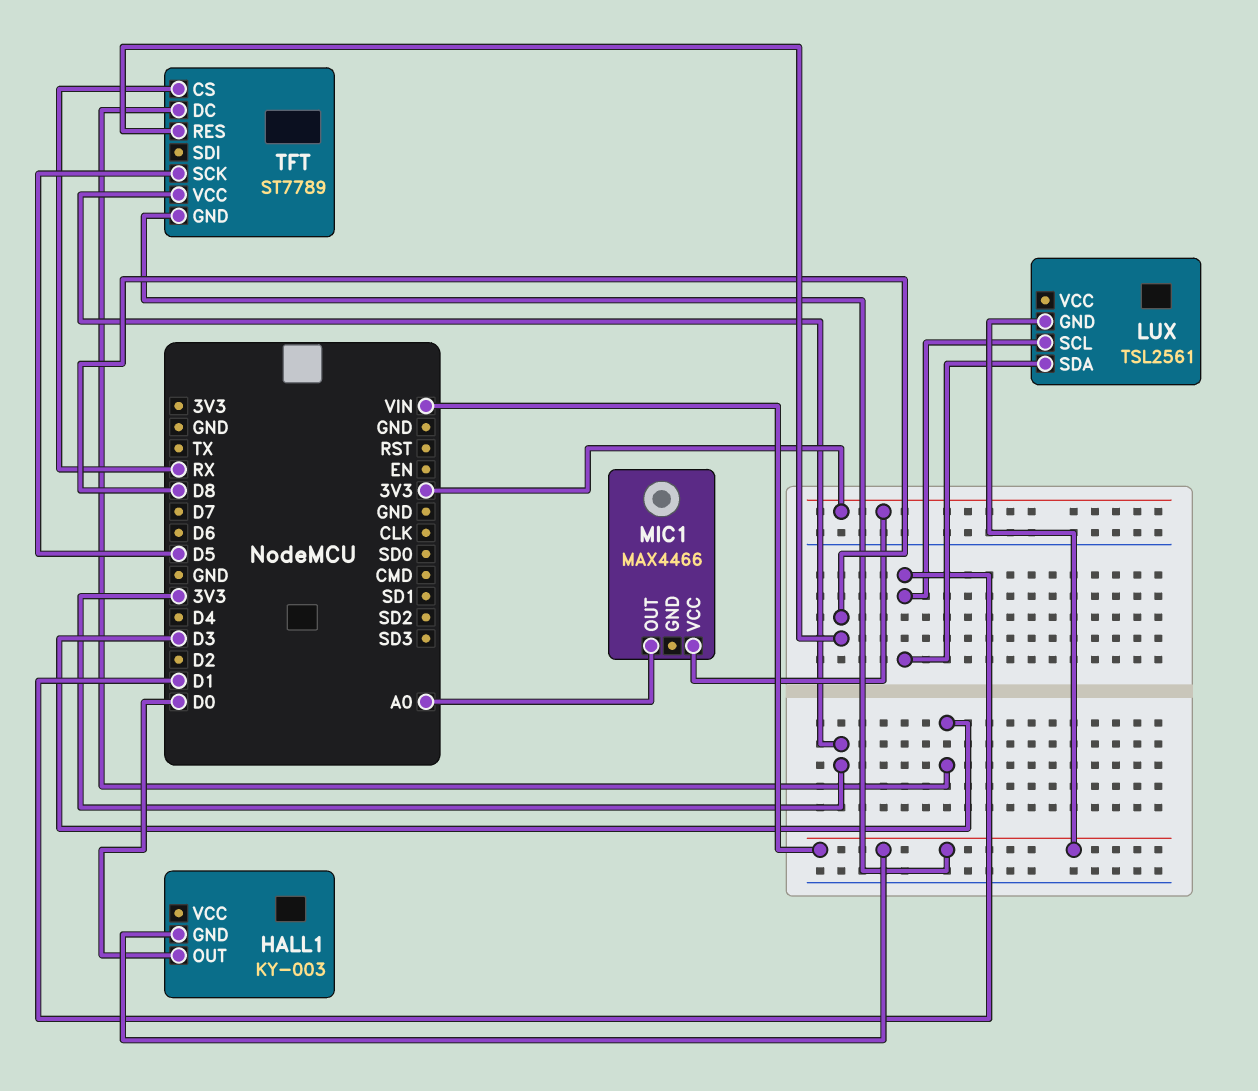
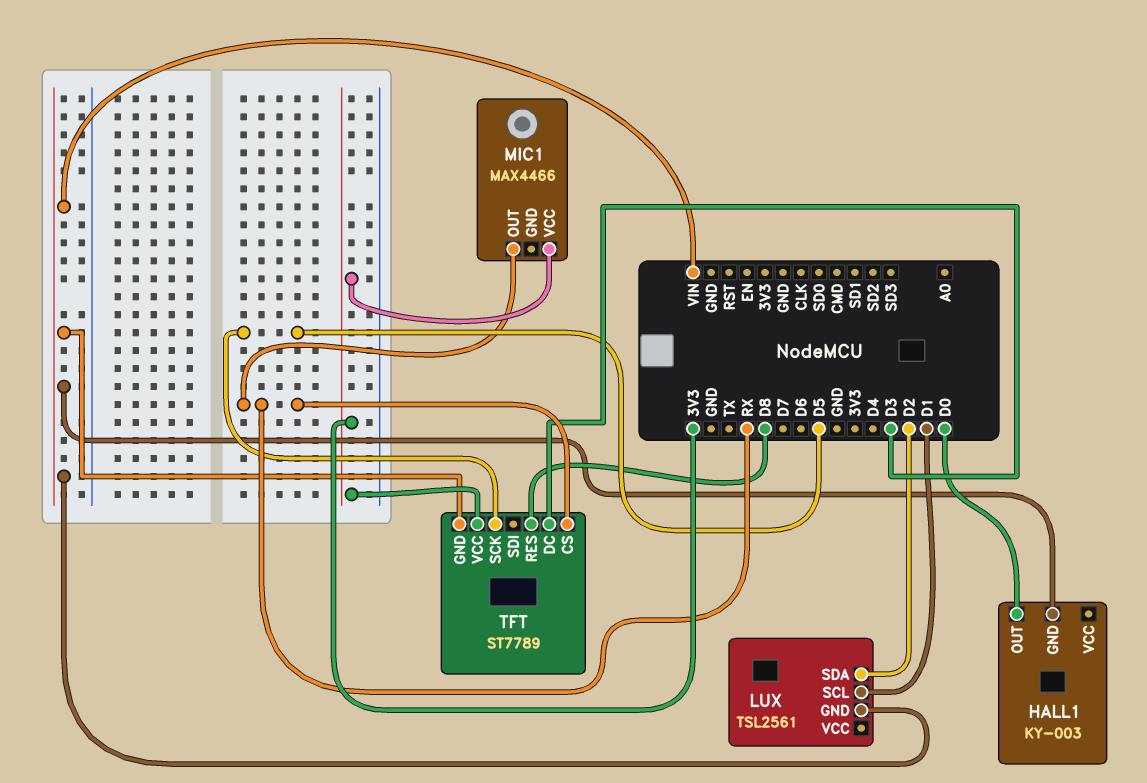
LUX pin SDA: D1 -> D2
MIC1 pin OUT: A0 -> RX

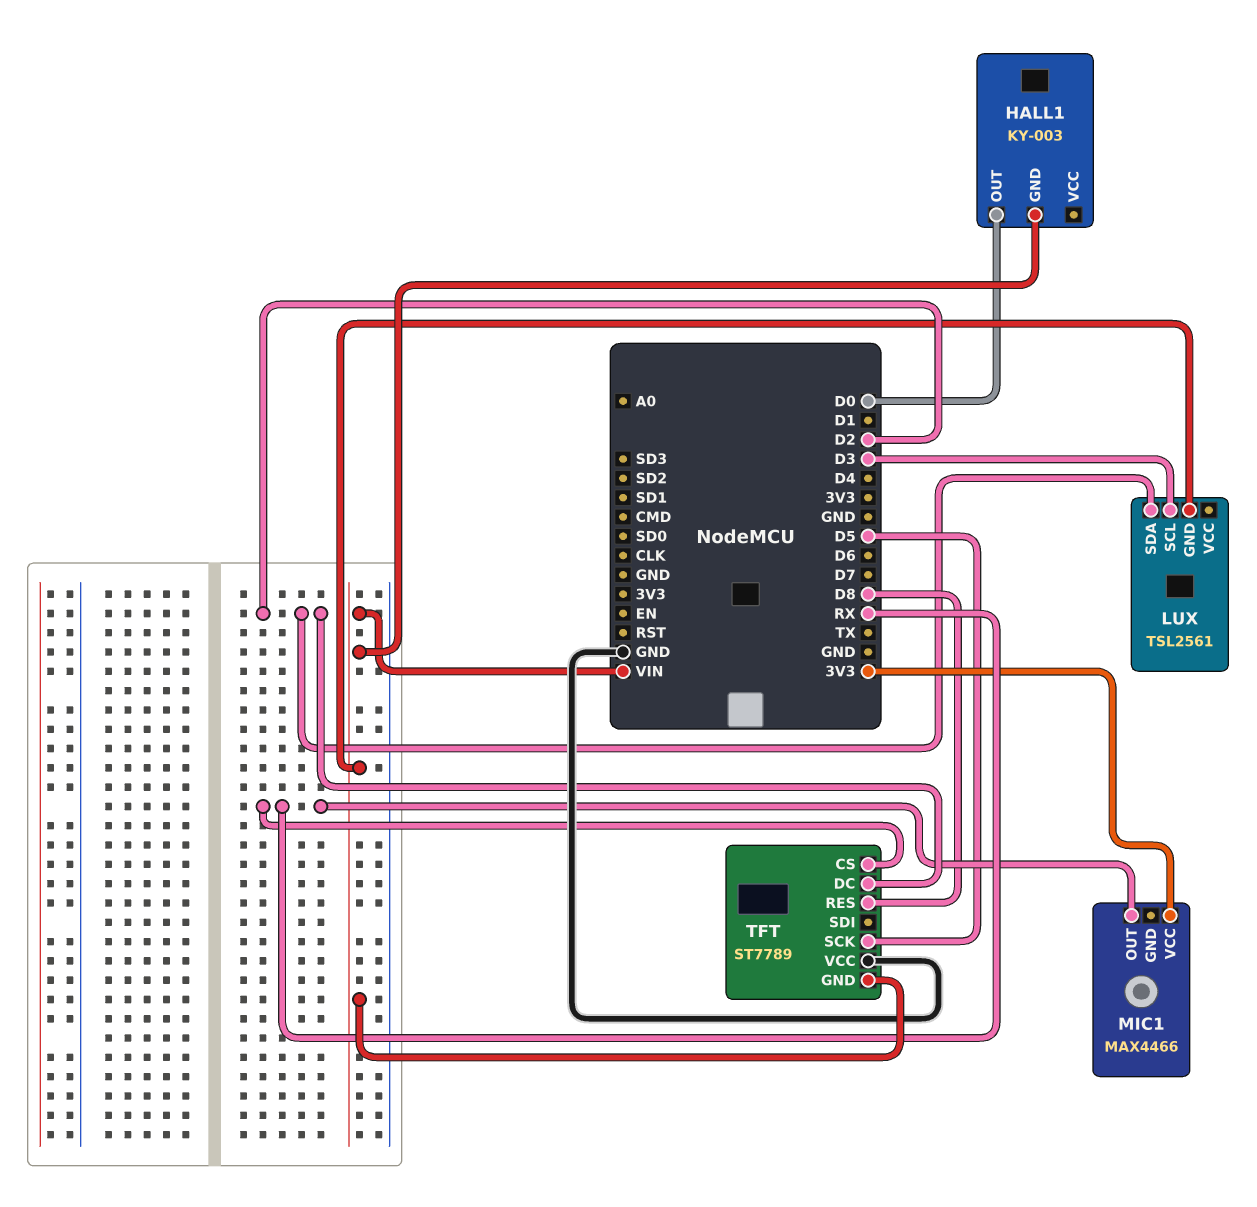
LUX pin SCL: D1 -> D3
TFT pin DC: D3 -> D2
TFT pin VCC: 3V3 -> GND

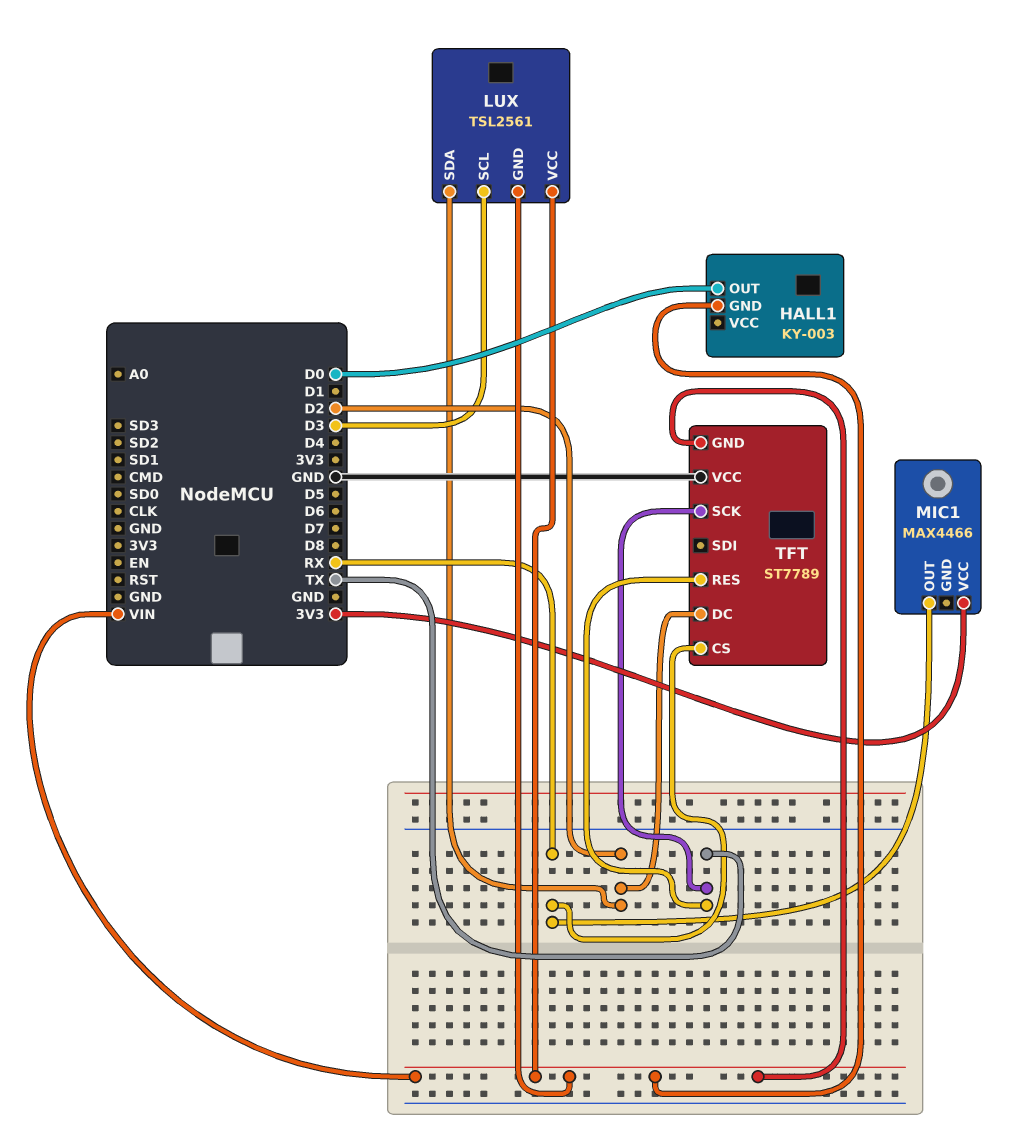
LUX pin VCC: none -> VIN
TFT pin RES: D8 -> TX
TFT pin SCK: D5 -> TX

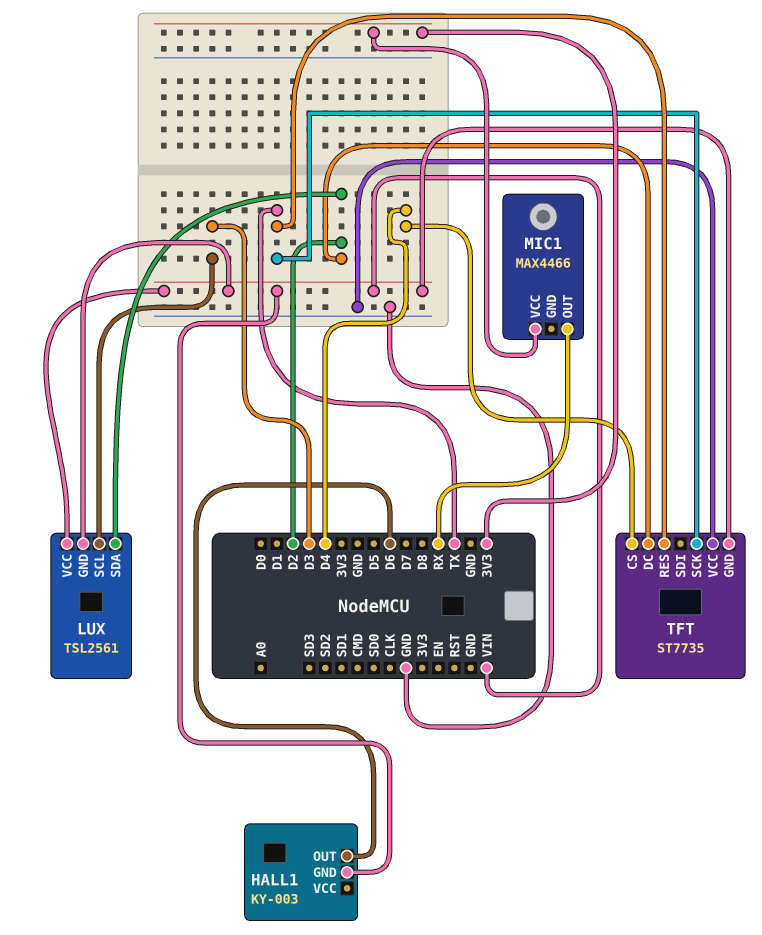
HALL1 pin OUT: D0 -> D6
TFT: ST7789 -> ST7735
TFT pin CS: RX -> D4

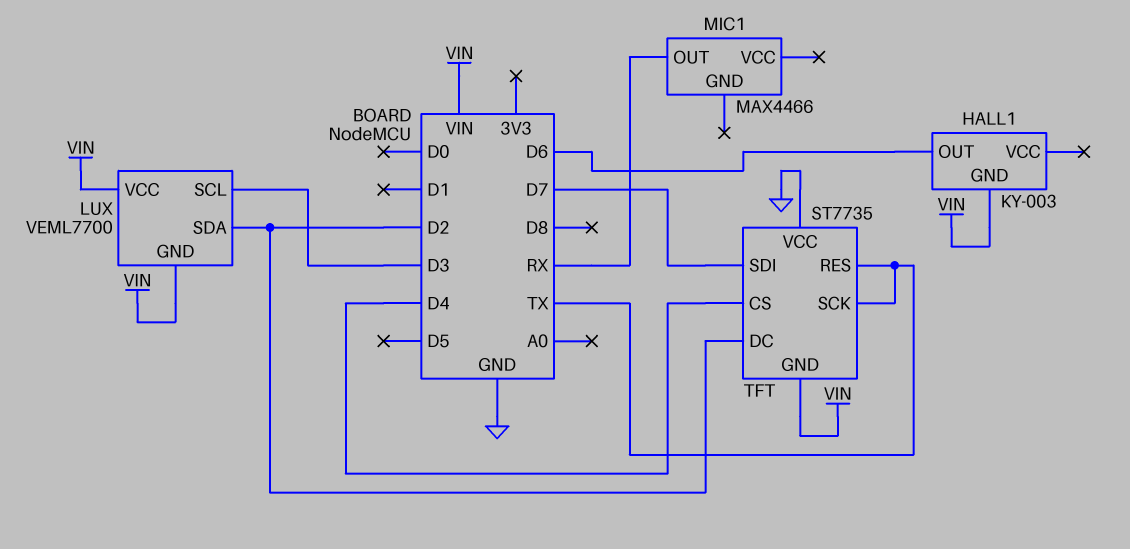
LUX: TSL2561 -> VEML7700
MIC1 pin VCC: 3V3 -> none
TFT pin SDI: none -> D7

